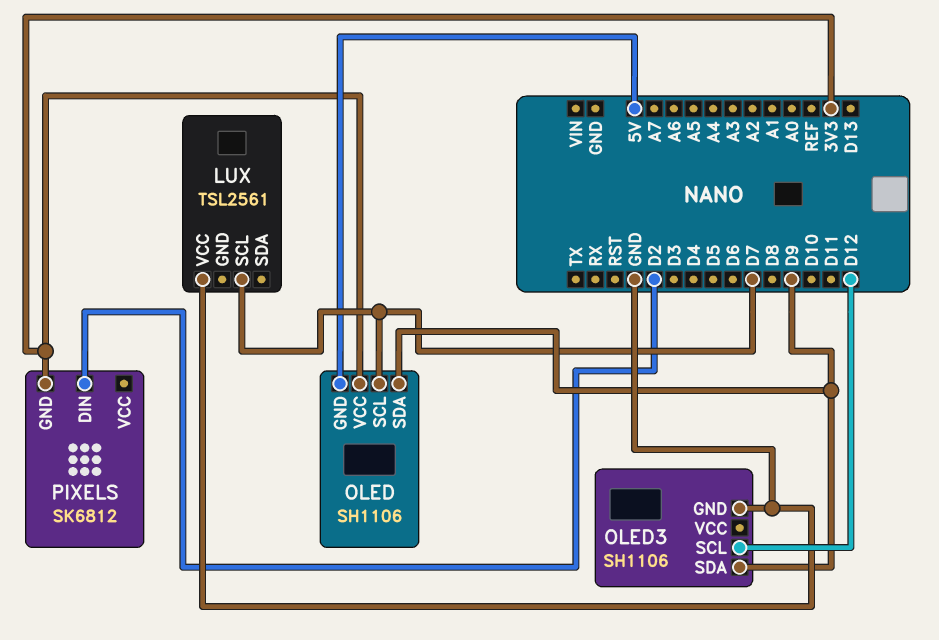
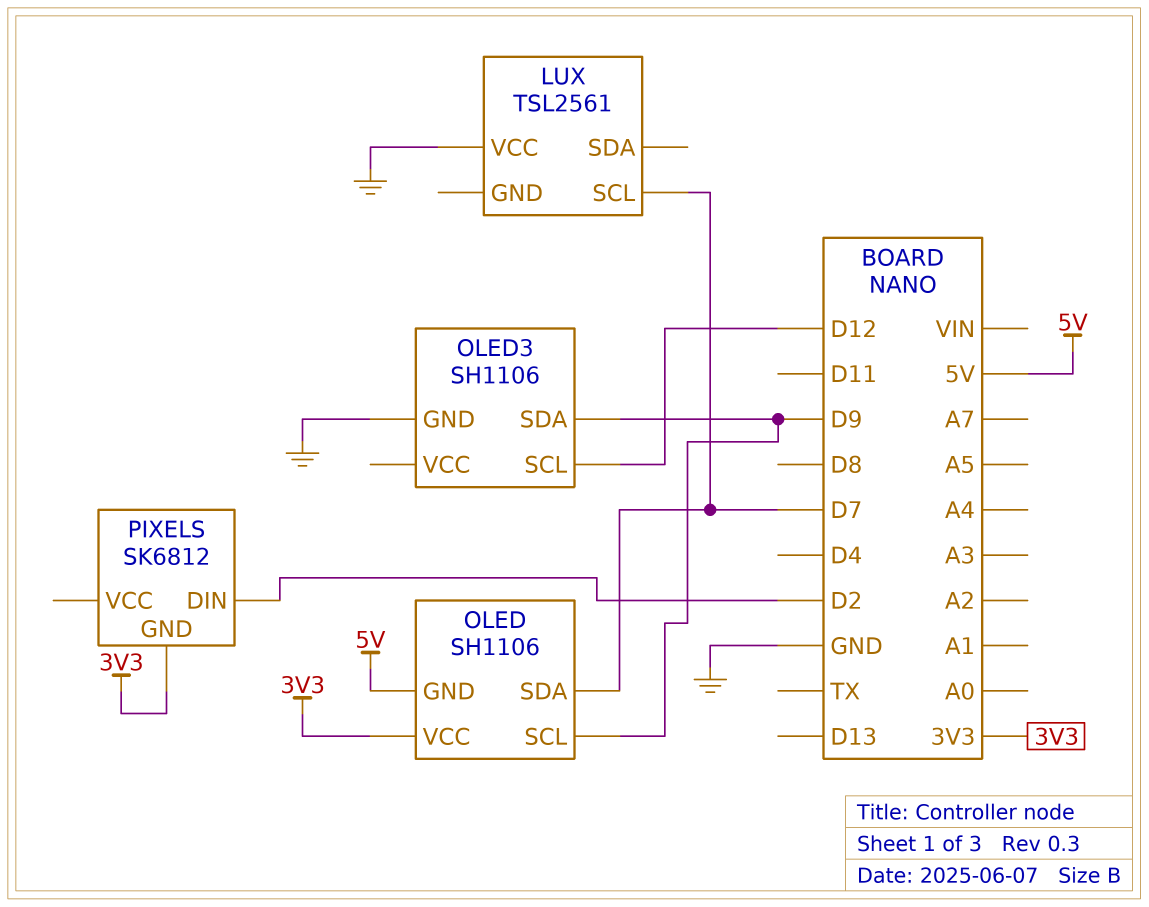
OLED pin SCL: D7 -> D9
OLED pin SDA: D9 -> D7

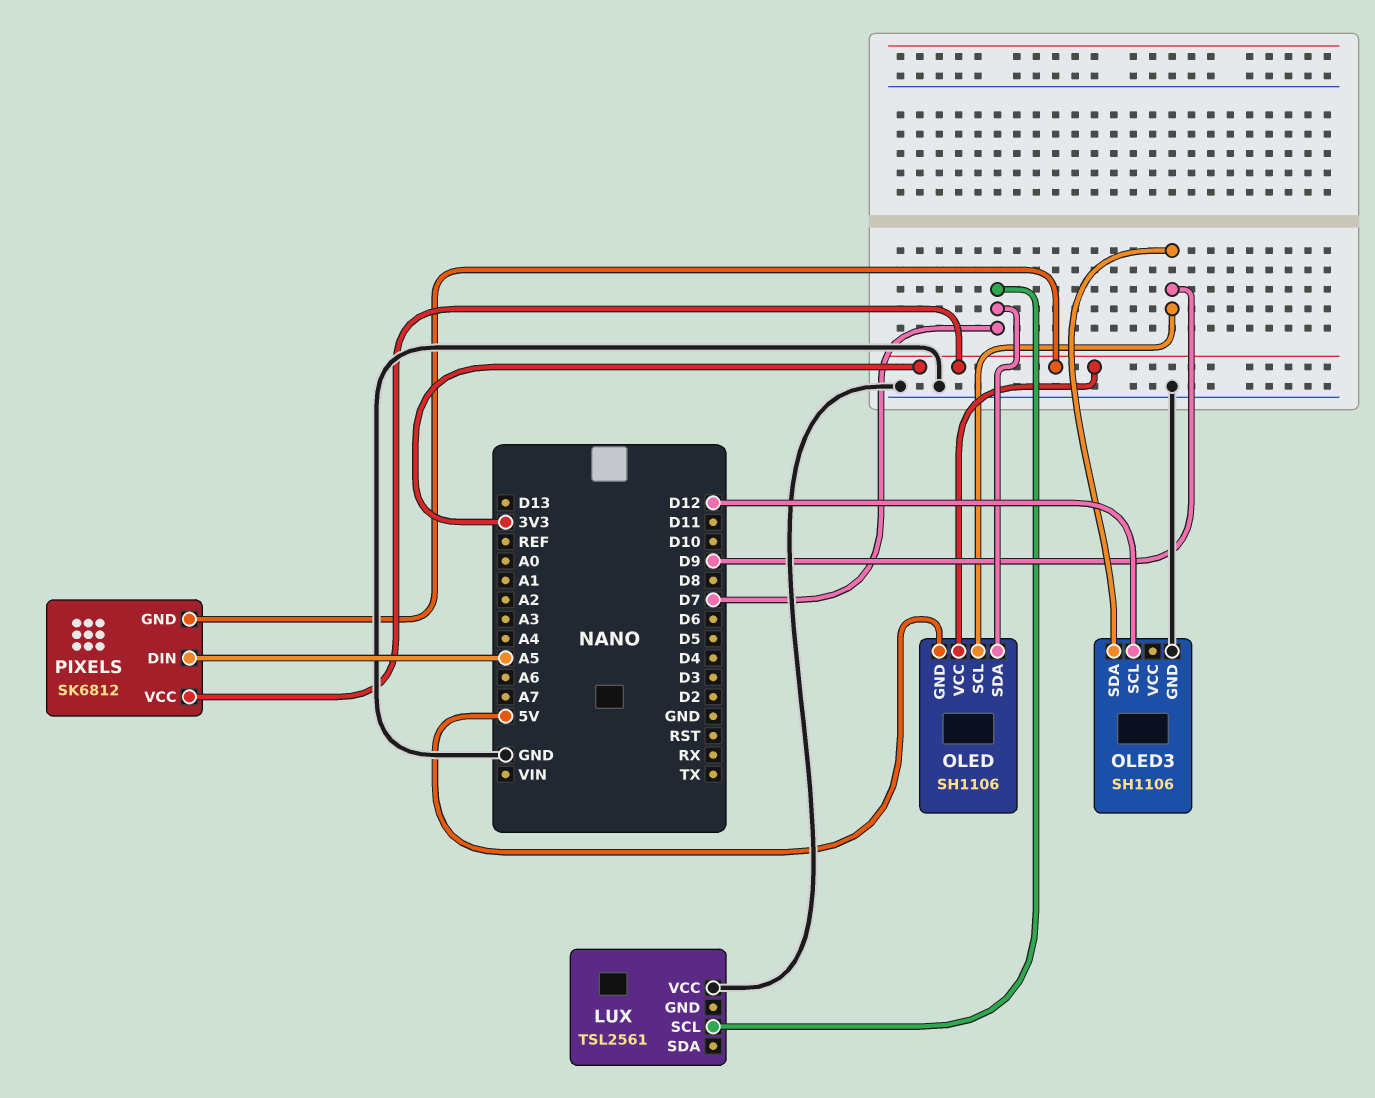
PIXELS pin DIN: D2 -> A5
PIXELS pin VCC: none -> 3V3

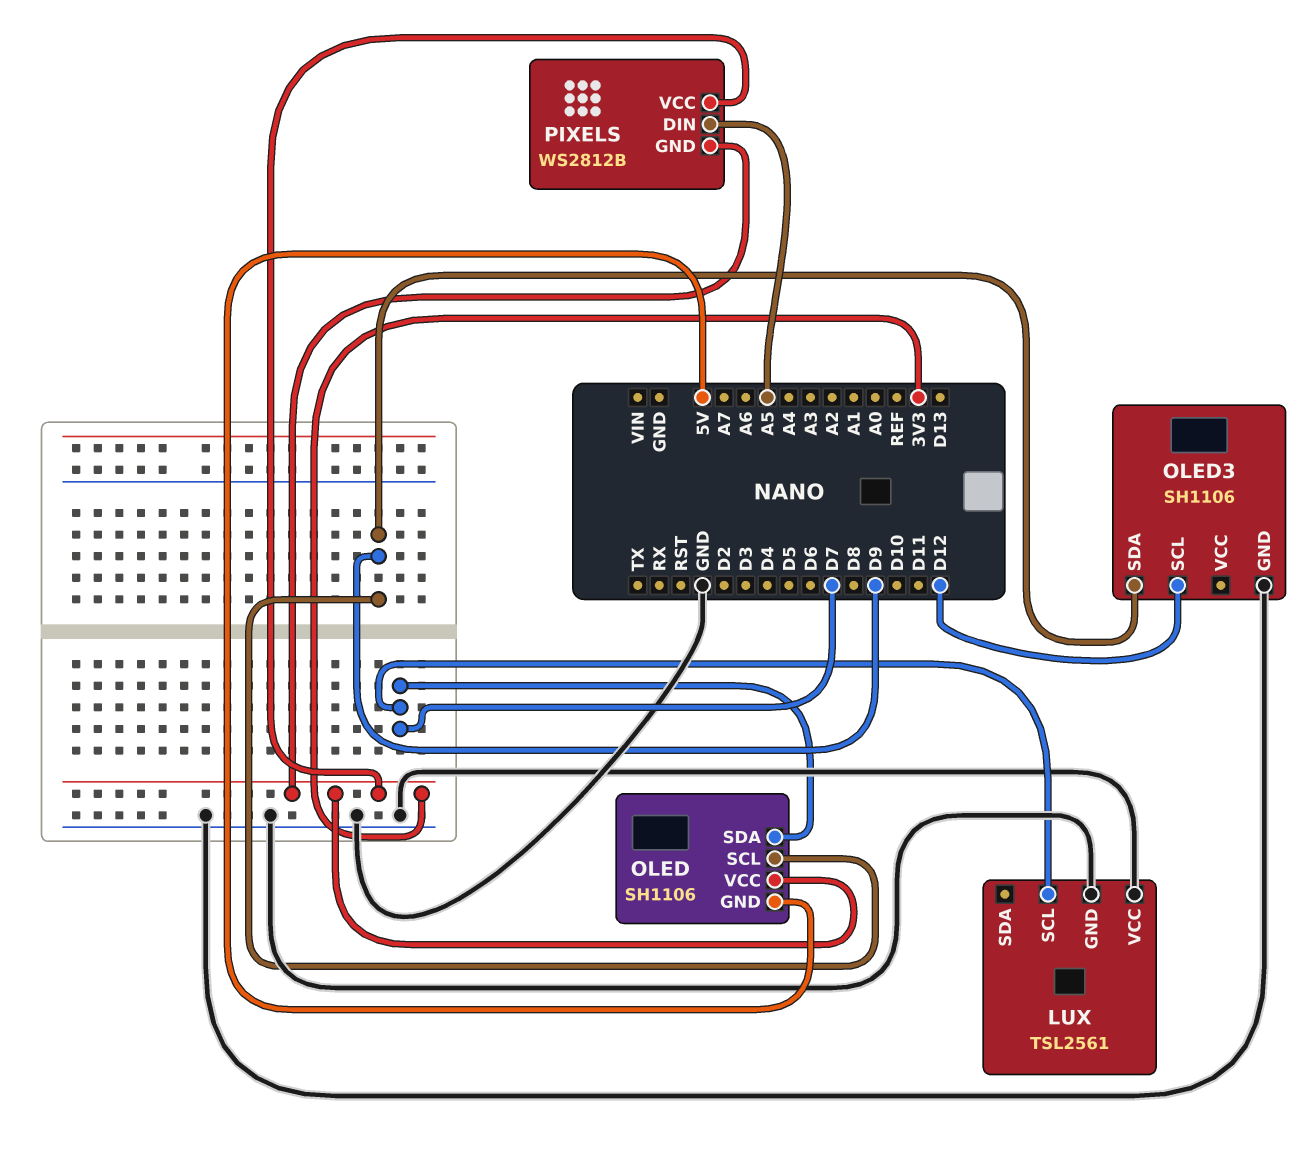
LUX pin GND: none -> GND
PIXELS: SK6812 -> WS2812B

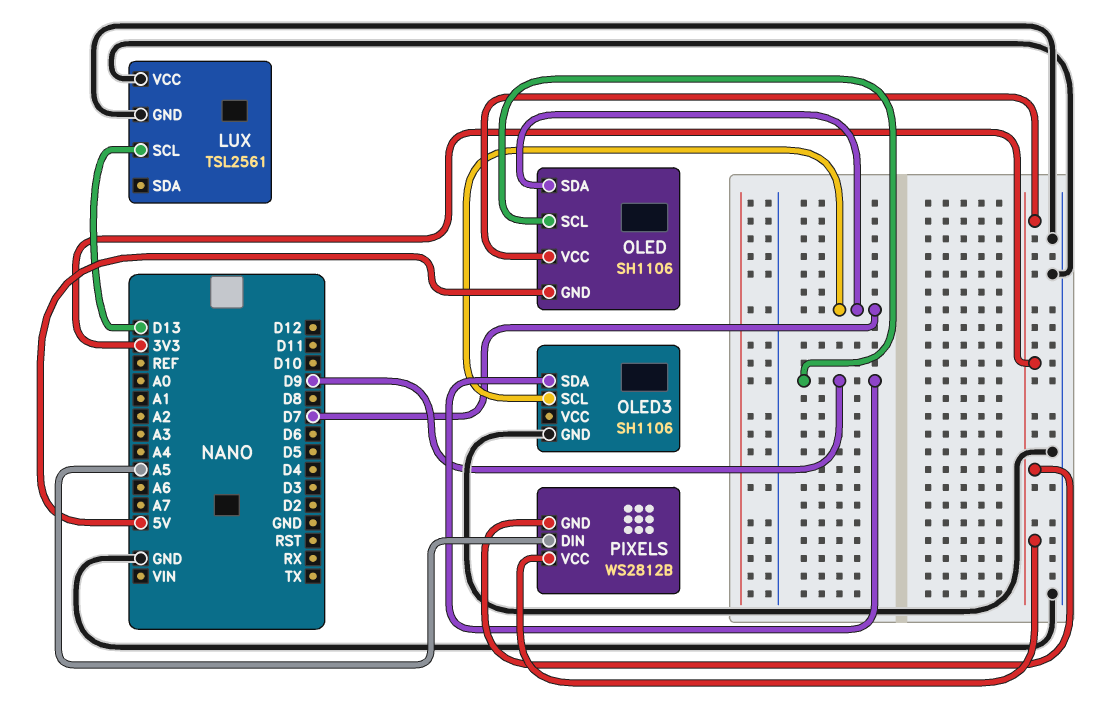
LUX pin SCL: D7 -> D13
OLED3 pin SCL: D12 -> D7

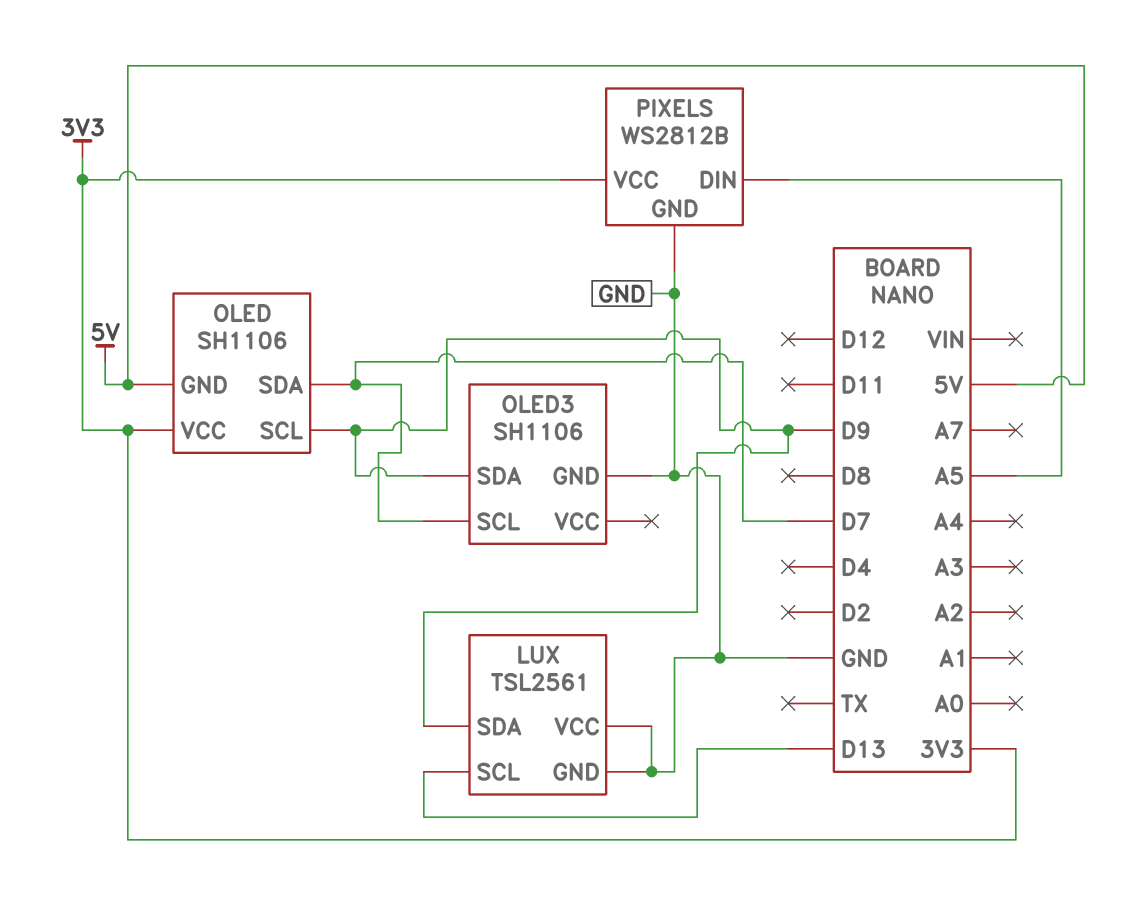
LUX pin SDA: none -> D9
PIXELS pin GND: 3V3 -> GND

